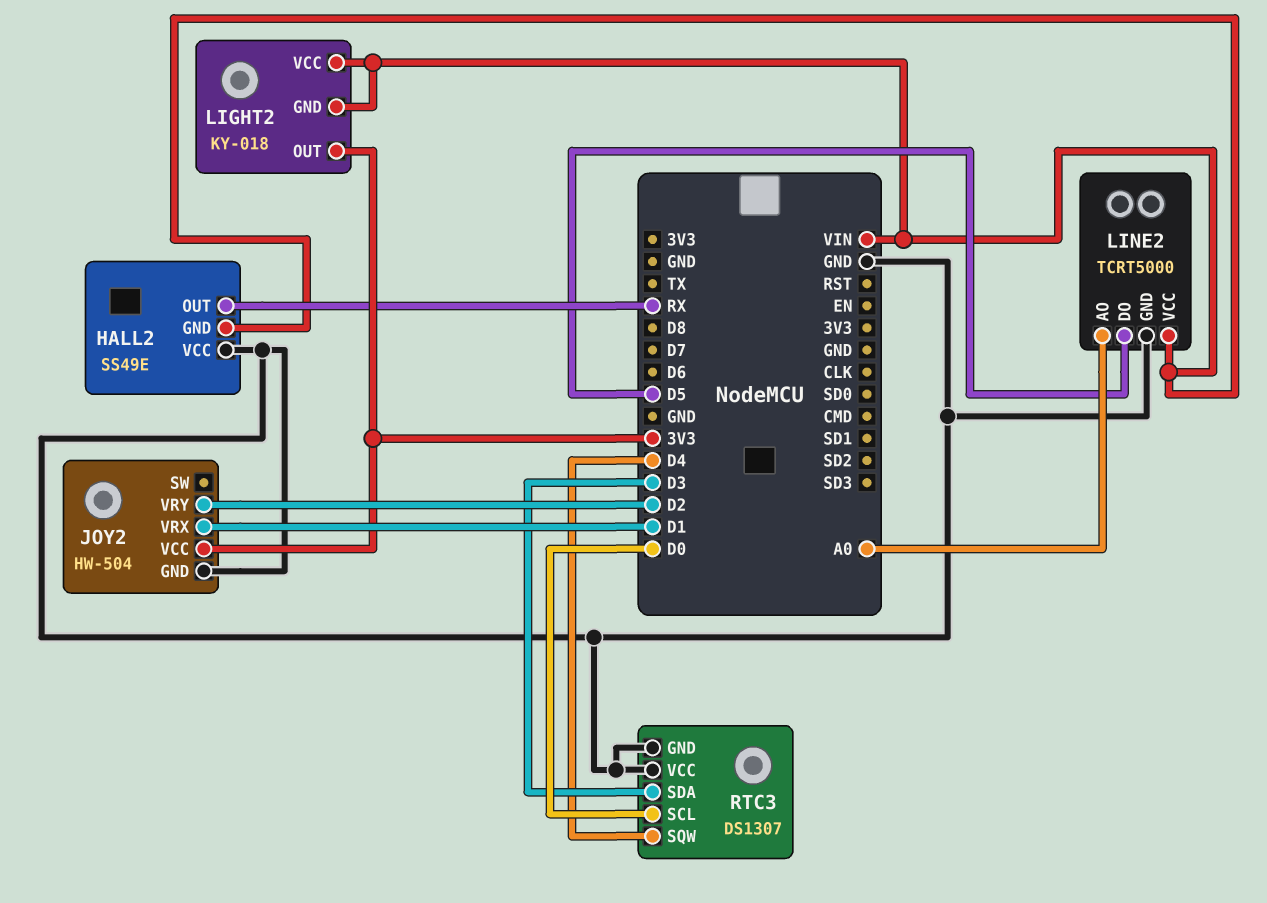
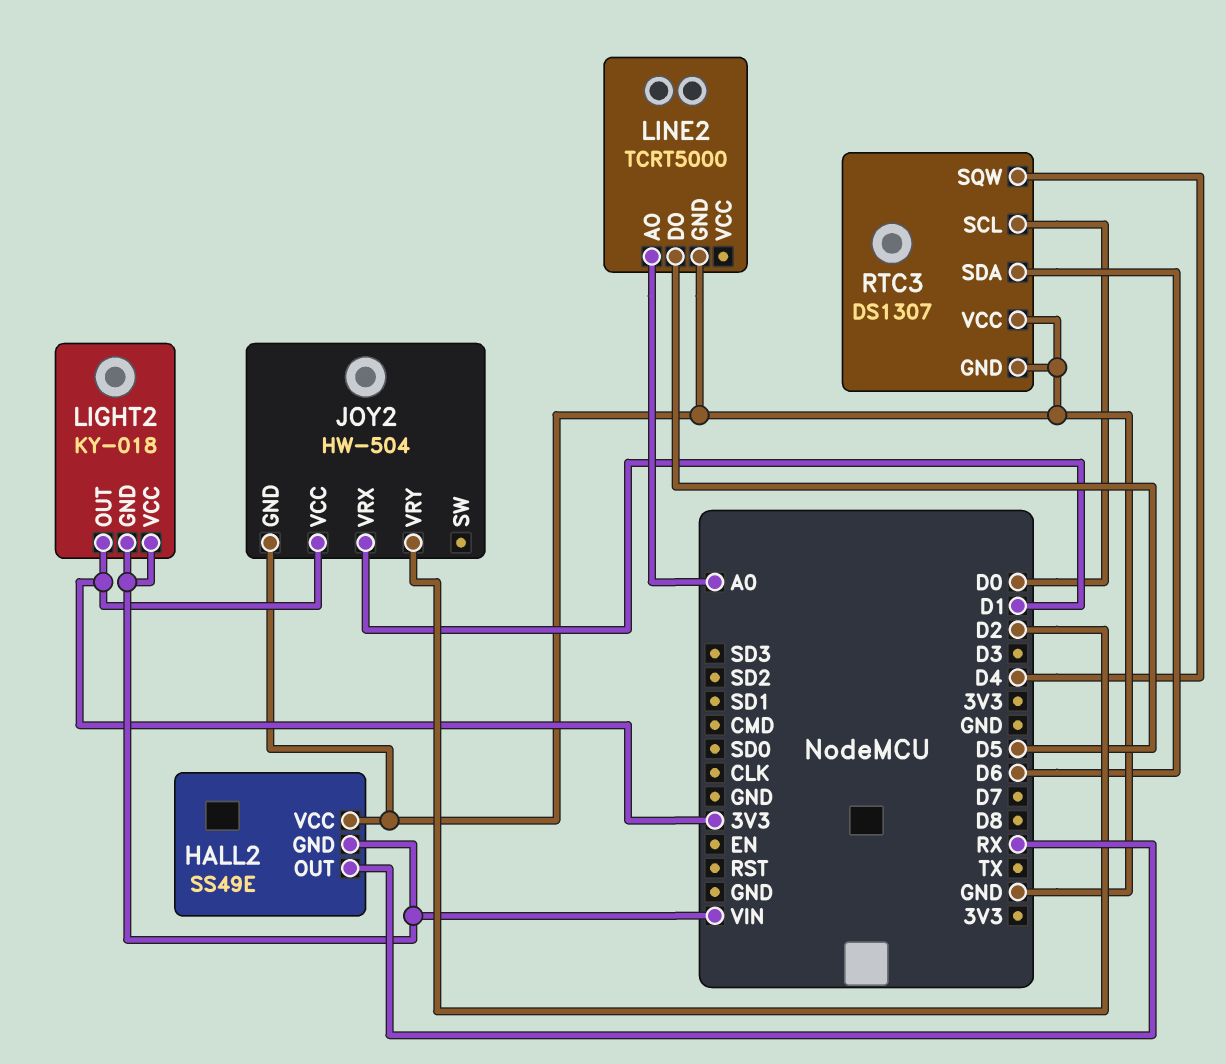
LINE2 pin VCC: VIN -> none
RTC3 pin SDA: D3 -> D6

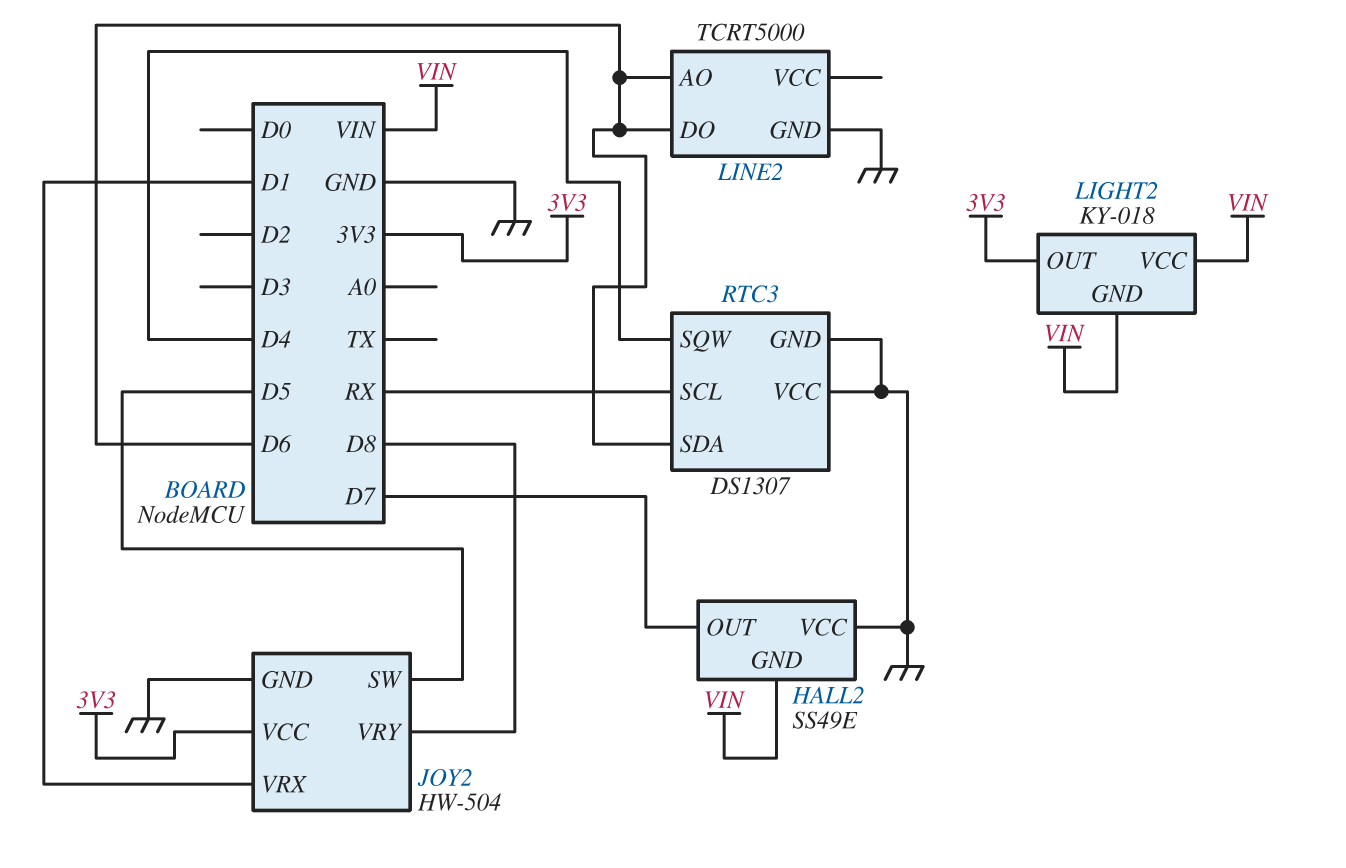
HALL2 pin OUT: RX -> D7
JOY2 pin SW: none -> D5
JOY2 pin VRY: D2 -> D8
LINE2 pin AO: A0 -> D6
LINE2 pin DO: D5 -> D6
RTC3 pin SCL: D0 -> RX

